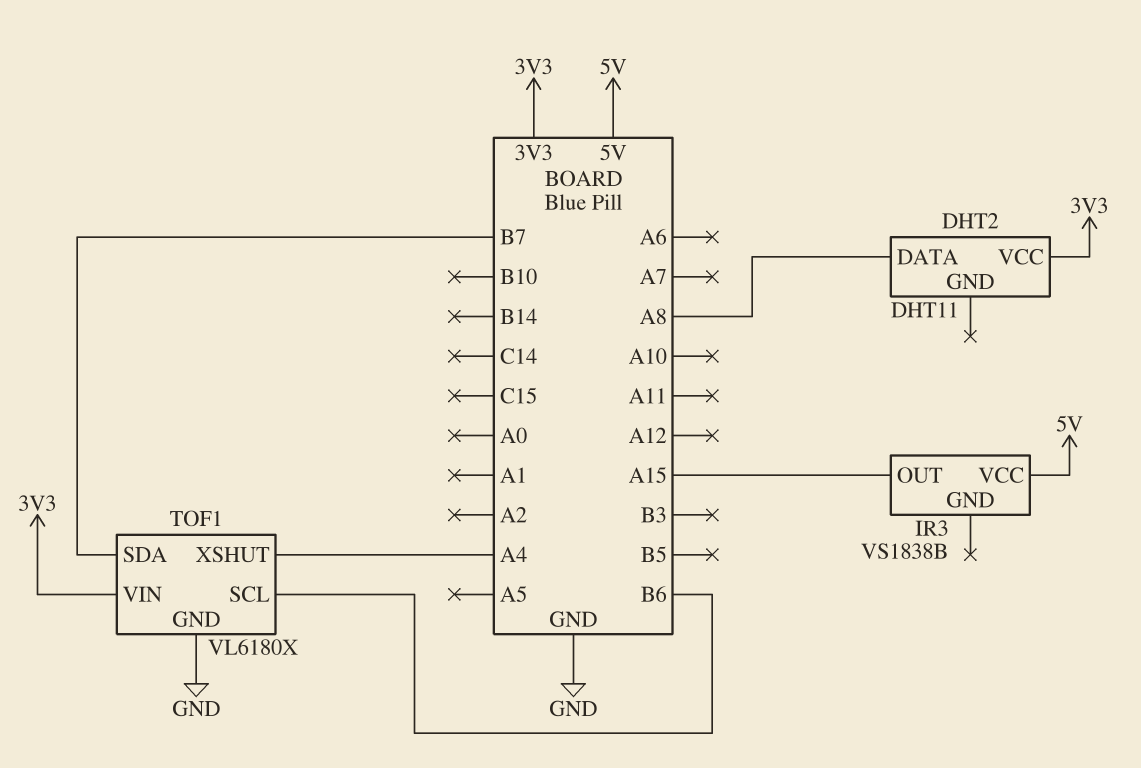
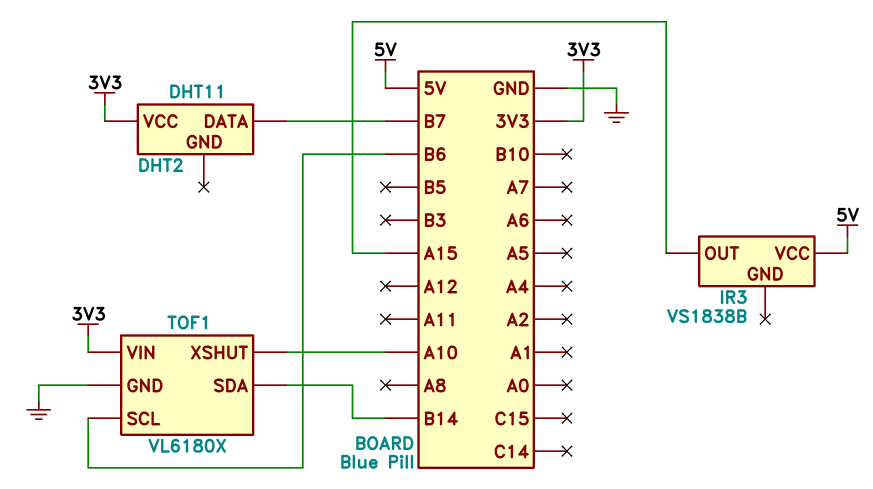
DHT2 pin DATA: A8 -> B7
TOF1 pin SDA: B7 -> B14
TOF1 pin XSHUT: A4 -> A10

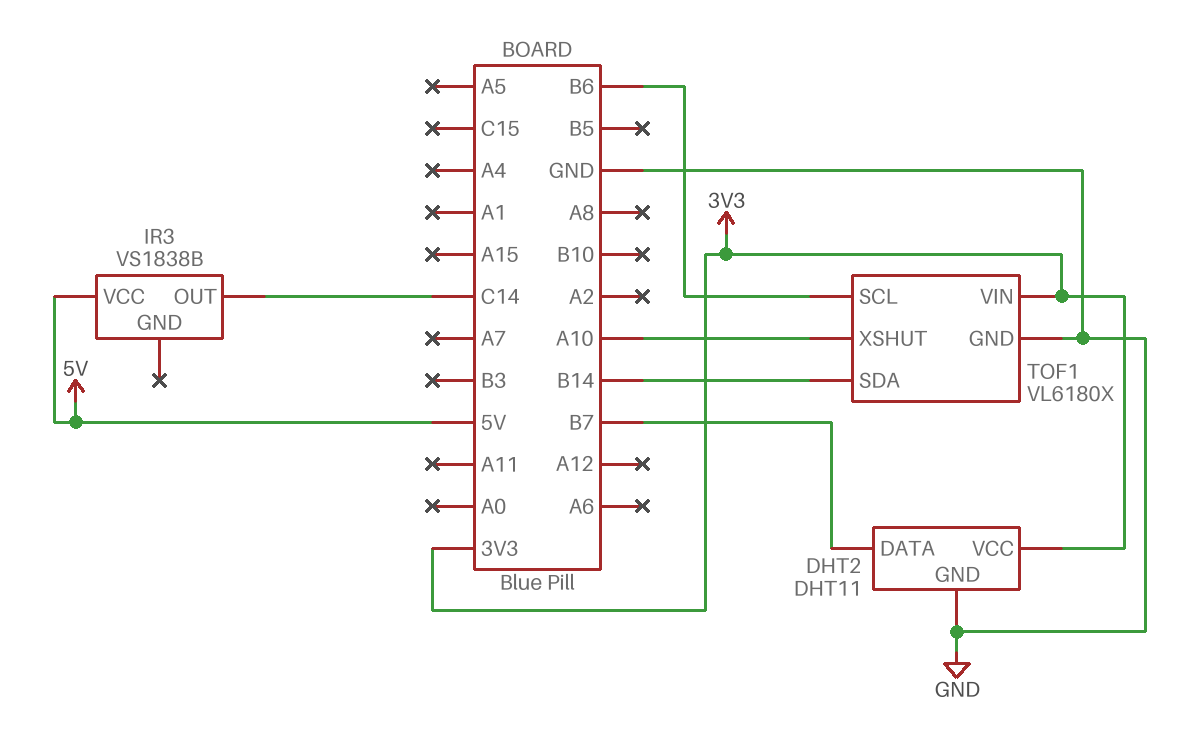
DHT2 pin GND: none -> GND
IR3 pin OUT: A15 -> C14

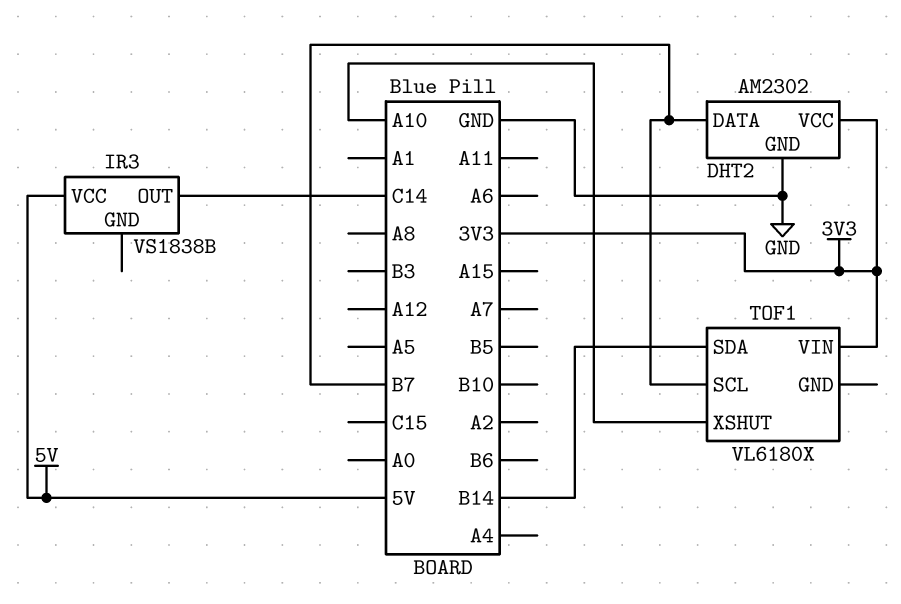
DHT2: DHT11 -> AM2302
TOF1 pin GND: GND -> none
TOF1 pin SCL: B6 -> B7

